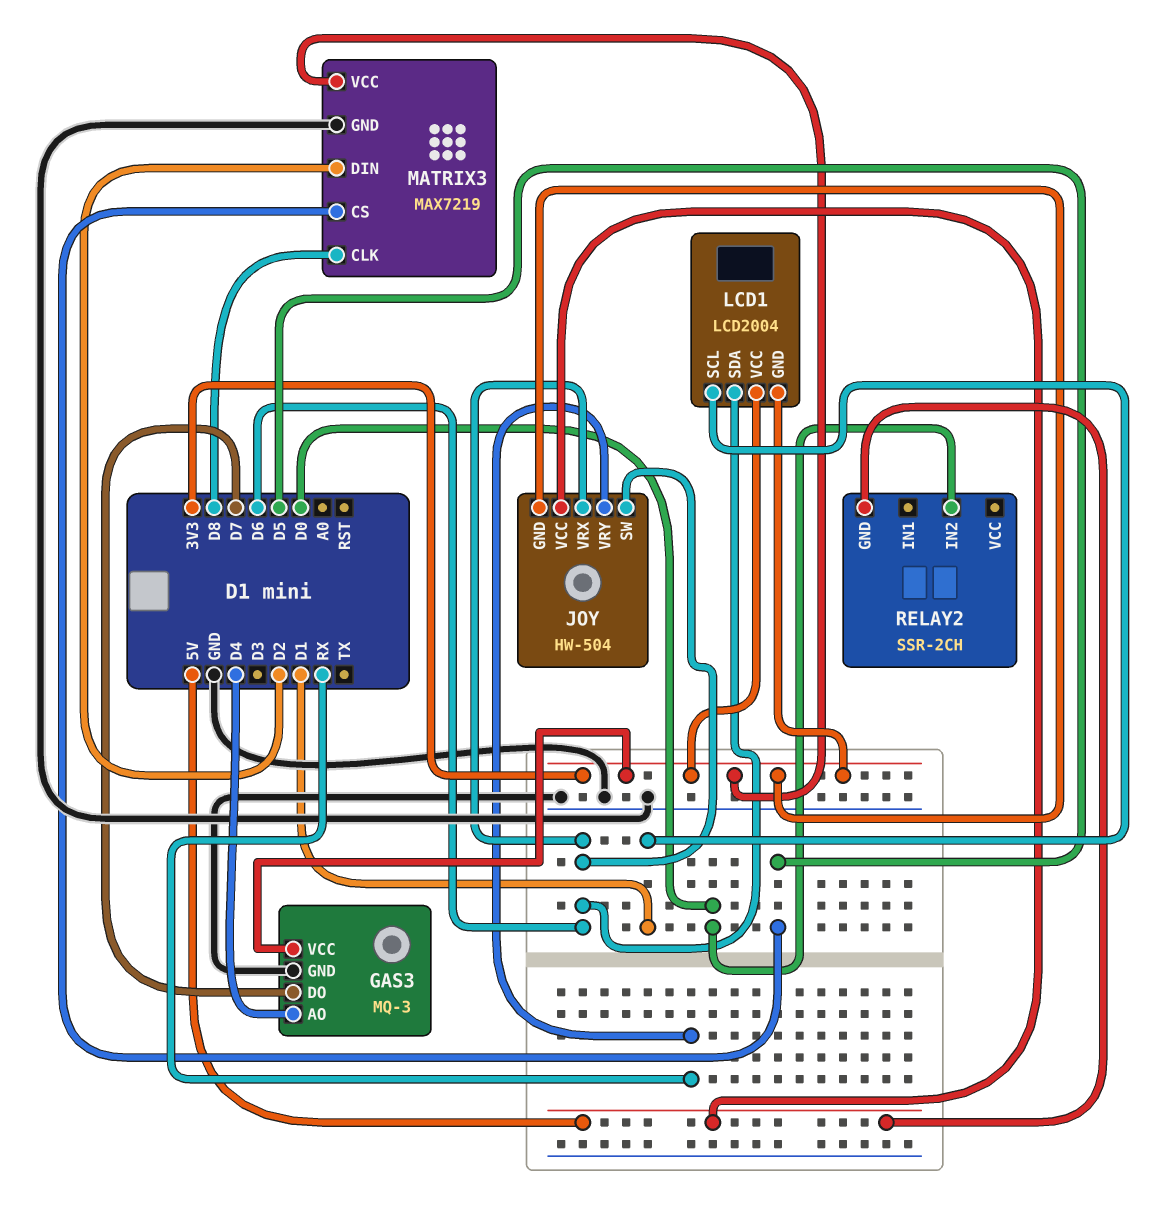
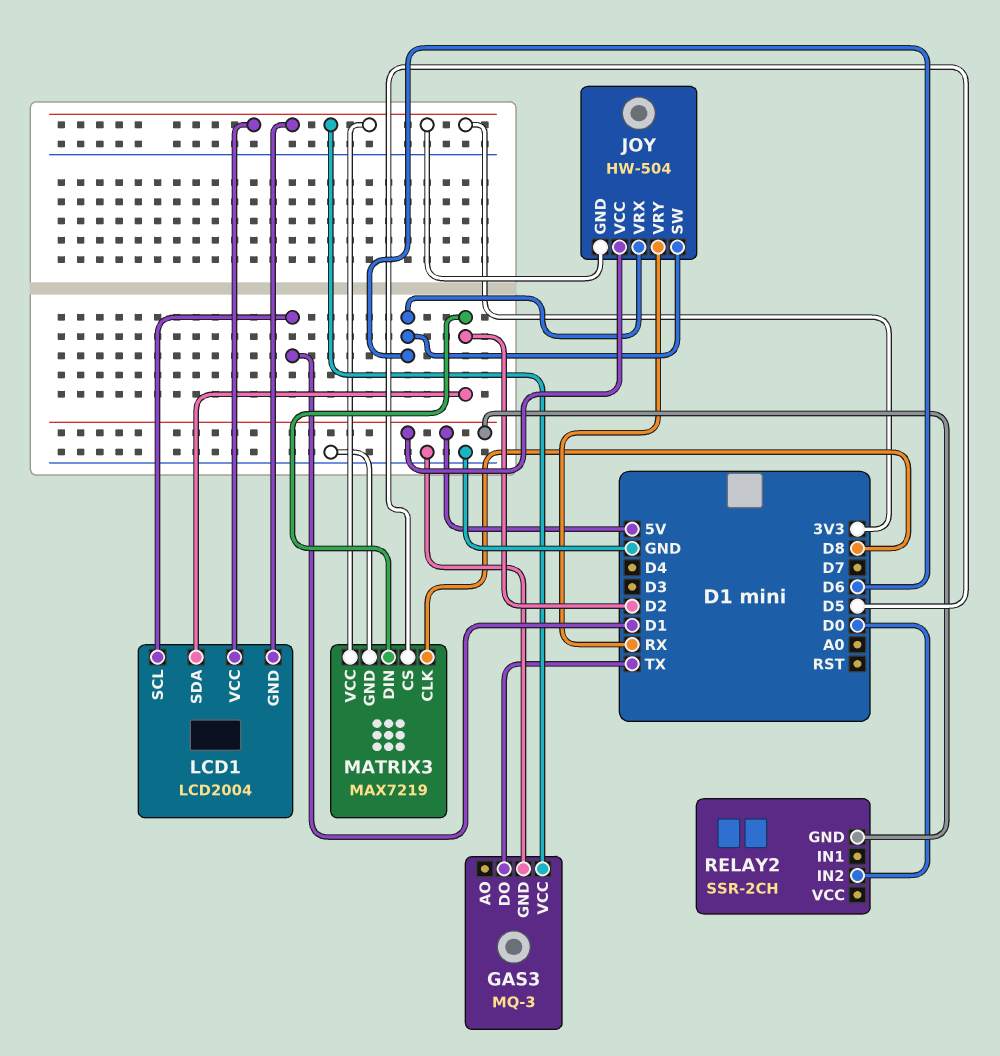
GAS3 pin AO: D4 -> none
GAS3 pin DO: D7 -> TX
LCD1 pin SDA: D6 -> D2

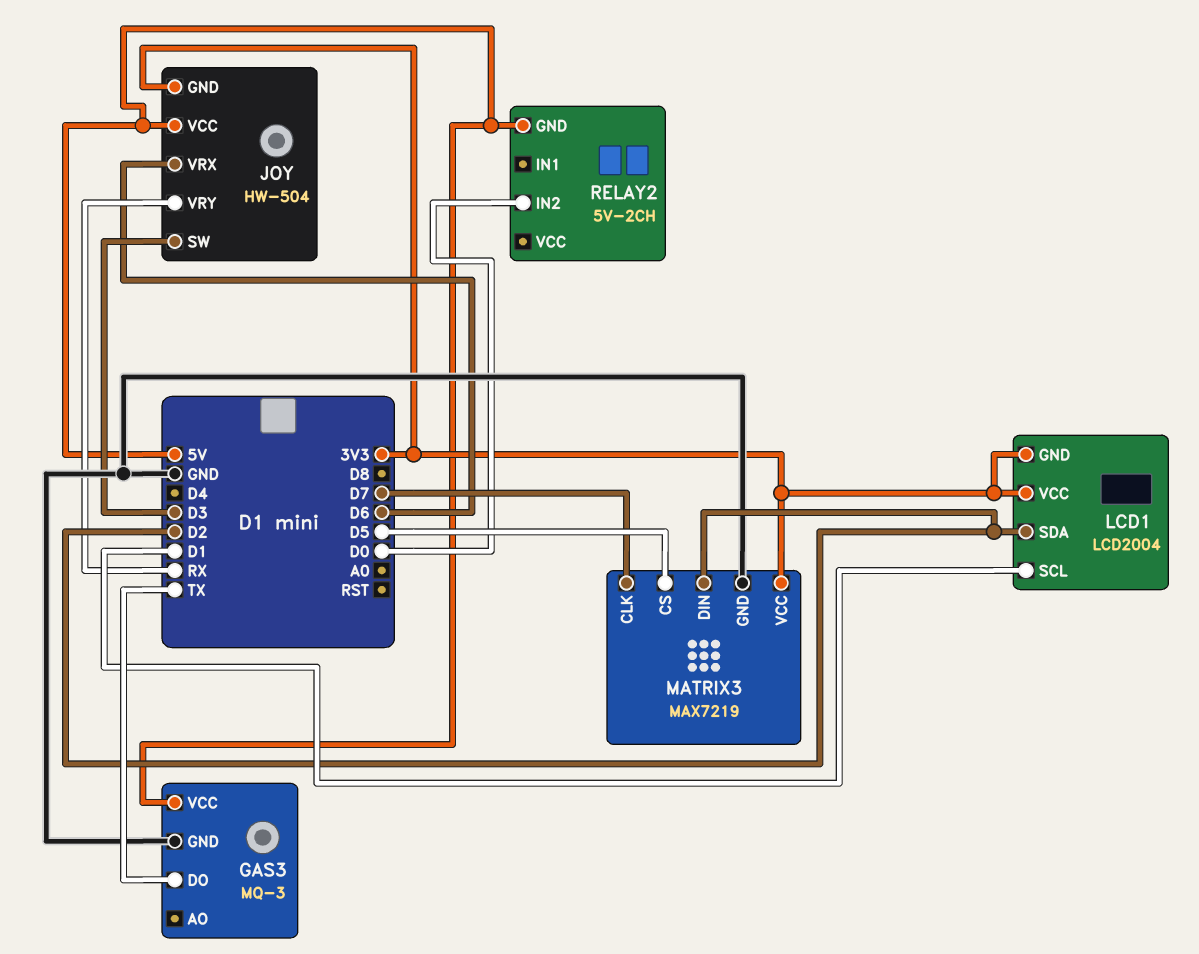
GAS3 pin VCC: 3V3 -> 5V
JOY pin SW: D6 -> D3
MATRIX3 pin CLK: D8 -> D7
RELAY2: SSR-2CH -> 5V-2CH

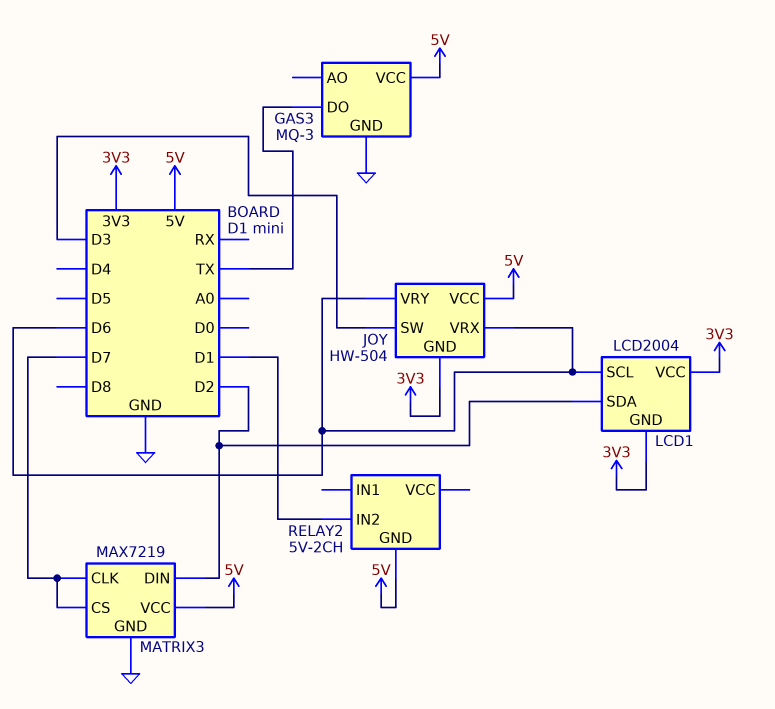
JOY pin VRY: RX -> D6
LCD1 pin SCL: D1 -> D6
MATRIX3 pin CS: D5 -> D7
MATRIX3 pin VCC: 3V3 -> 5V
RELAY2 pin IN2: D0 -> D1

